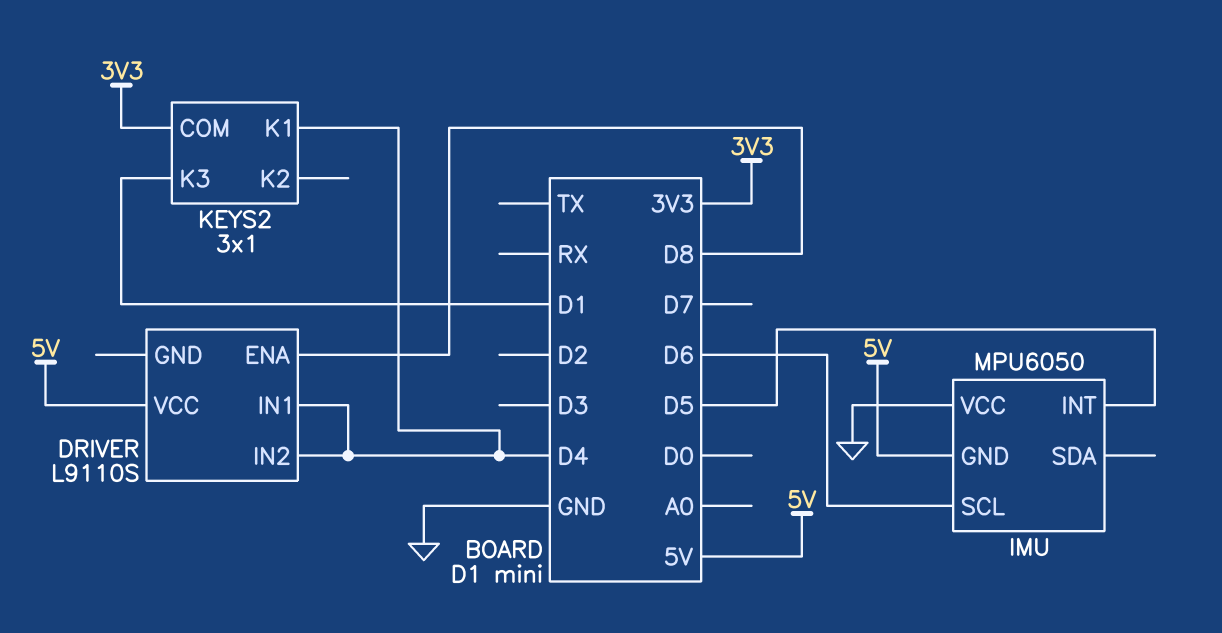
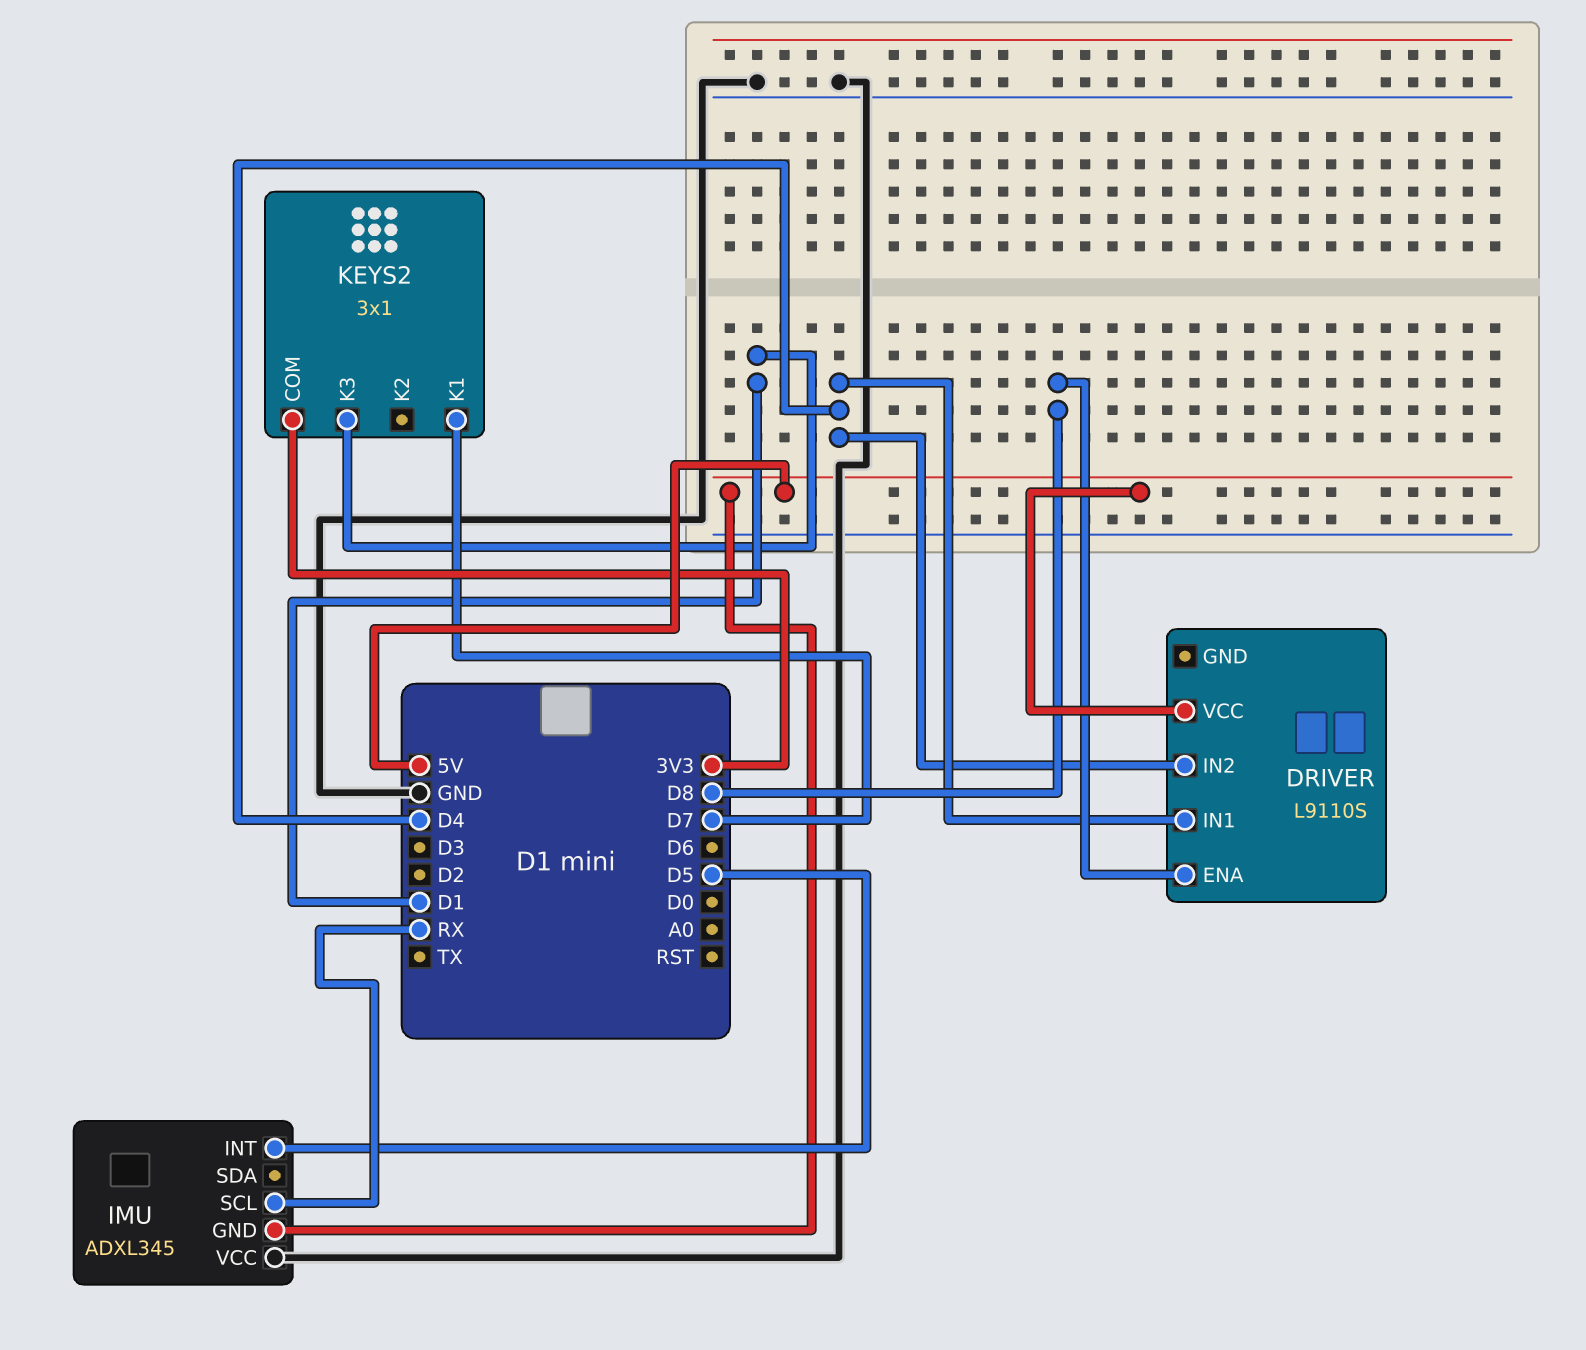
IMU: MPU6050 -> ADXL345
IMU pin SCL: D6 -> RX
KEYS2 pin K1: D4 -> D7

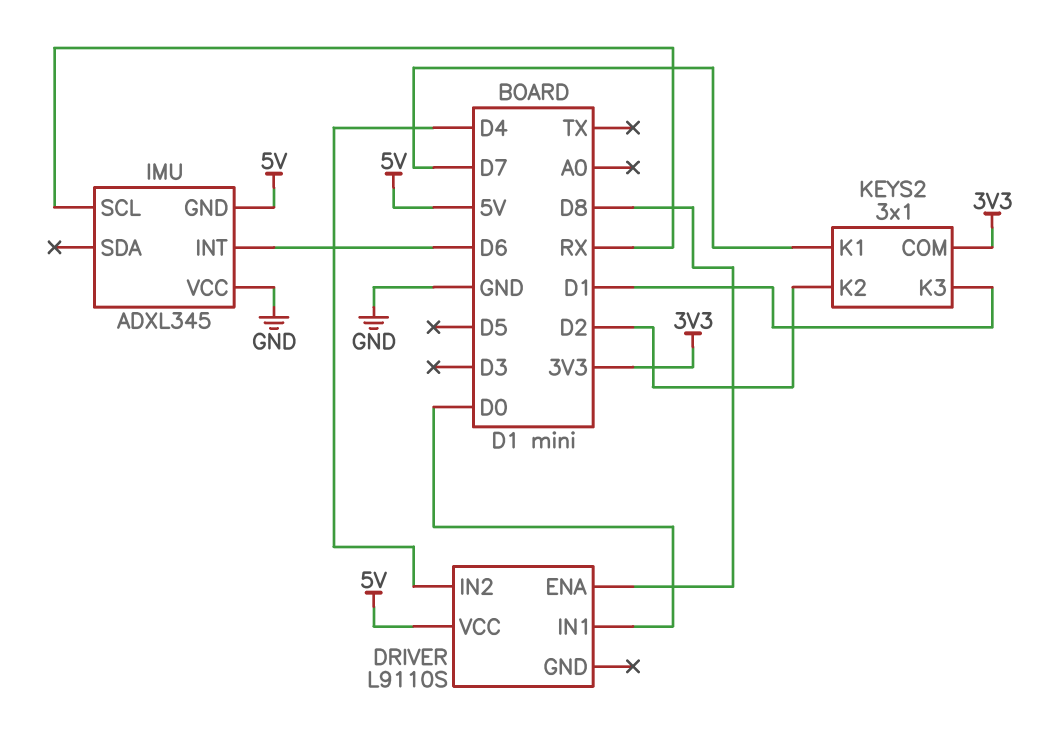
DRIVER pin IN1: D4 -> D0
IMU pin INT: D5 -> D6
KEYS2 pin K2: none -> D2

